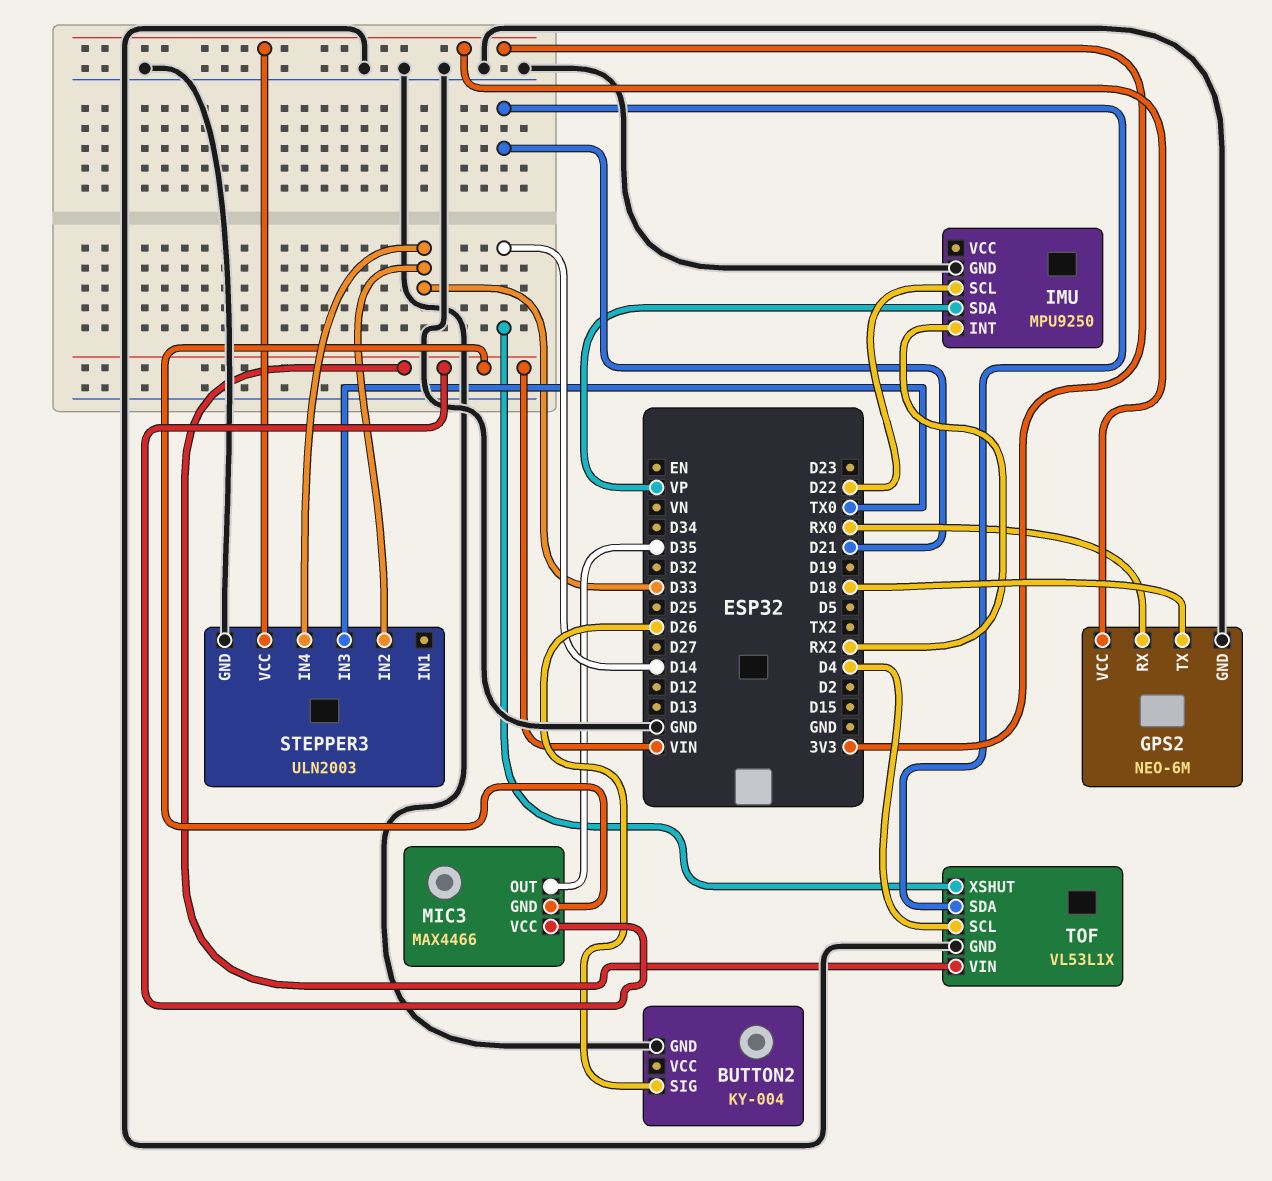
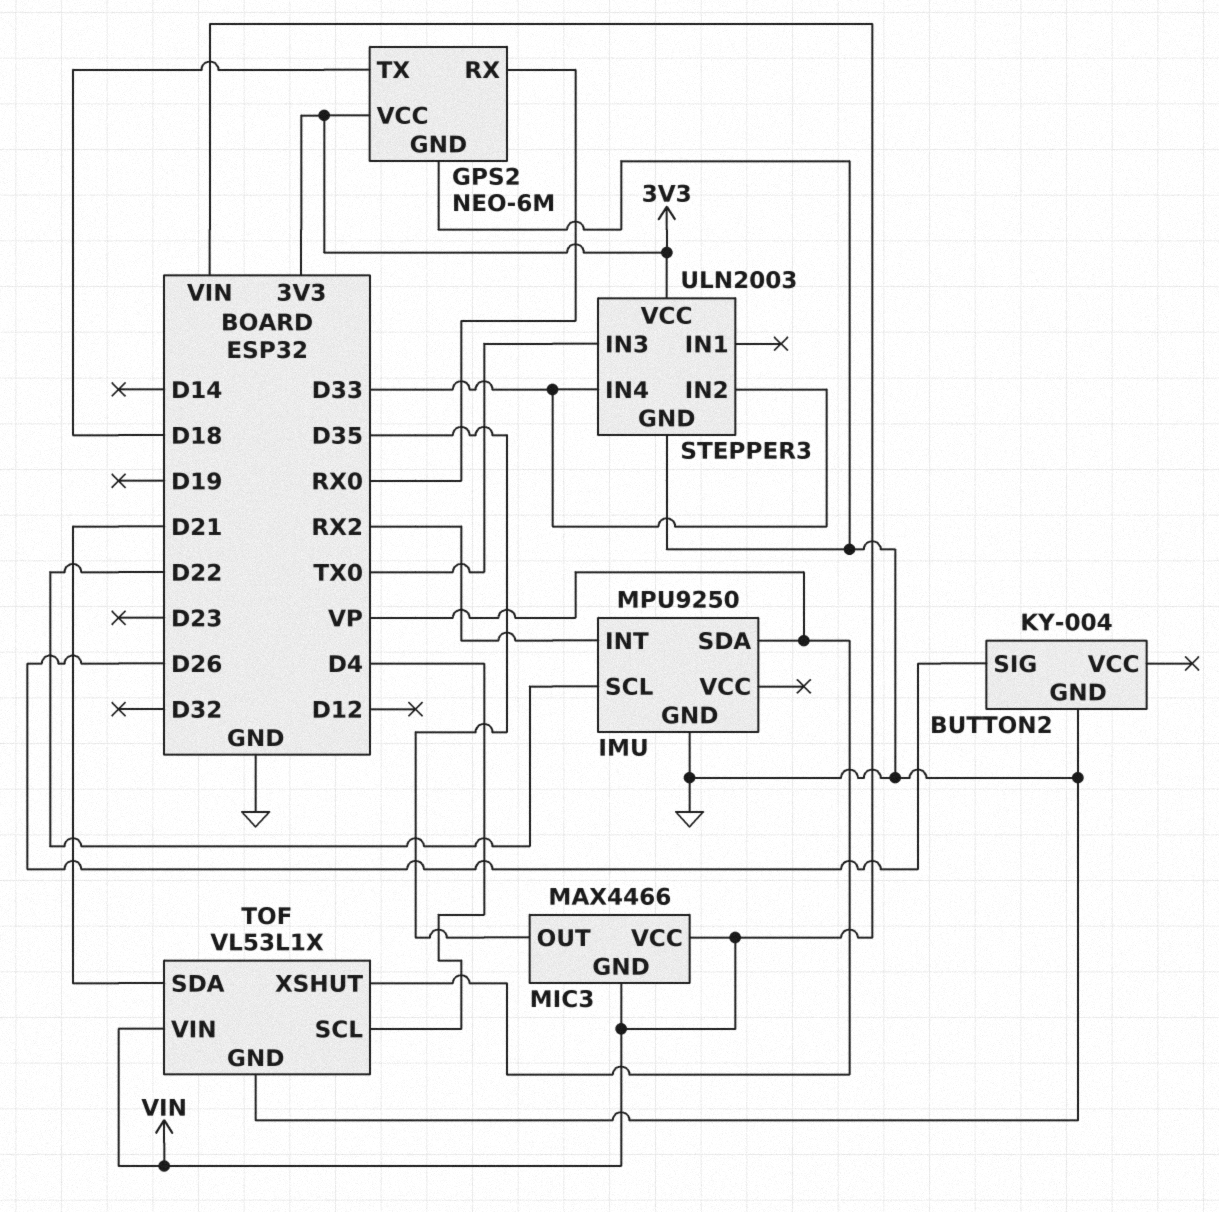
TOF pin XSHUT: D14 -> VP

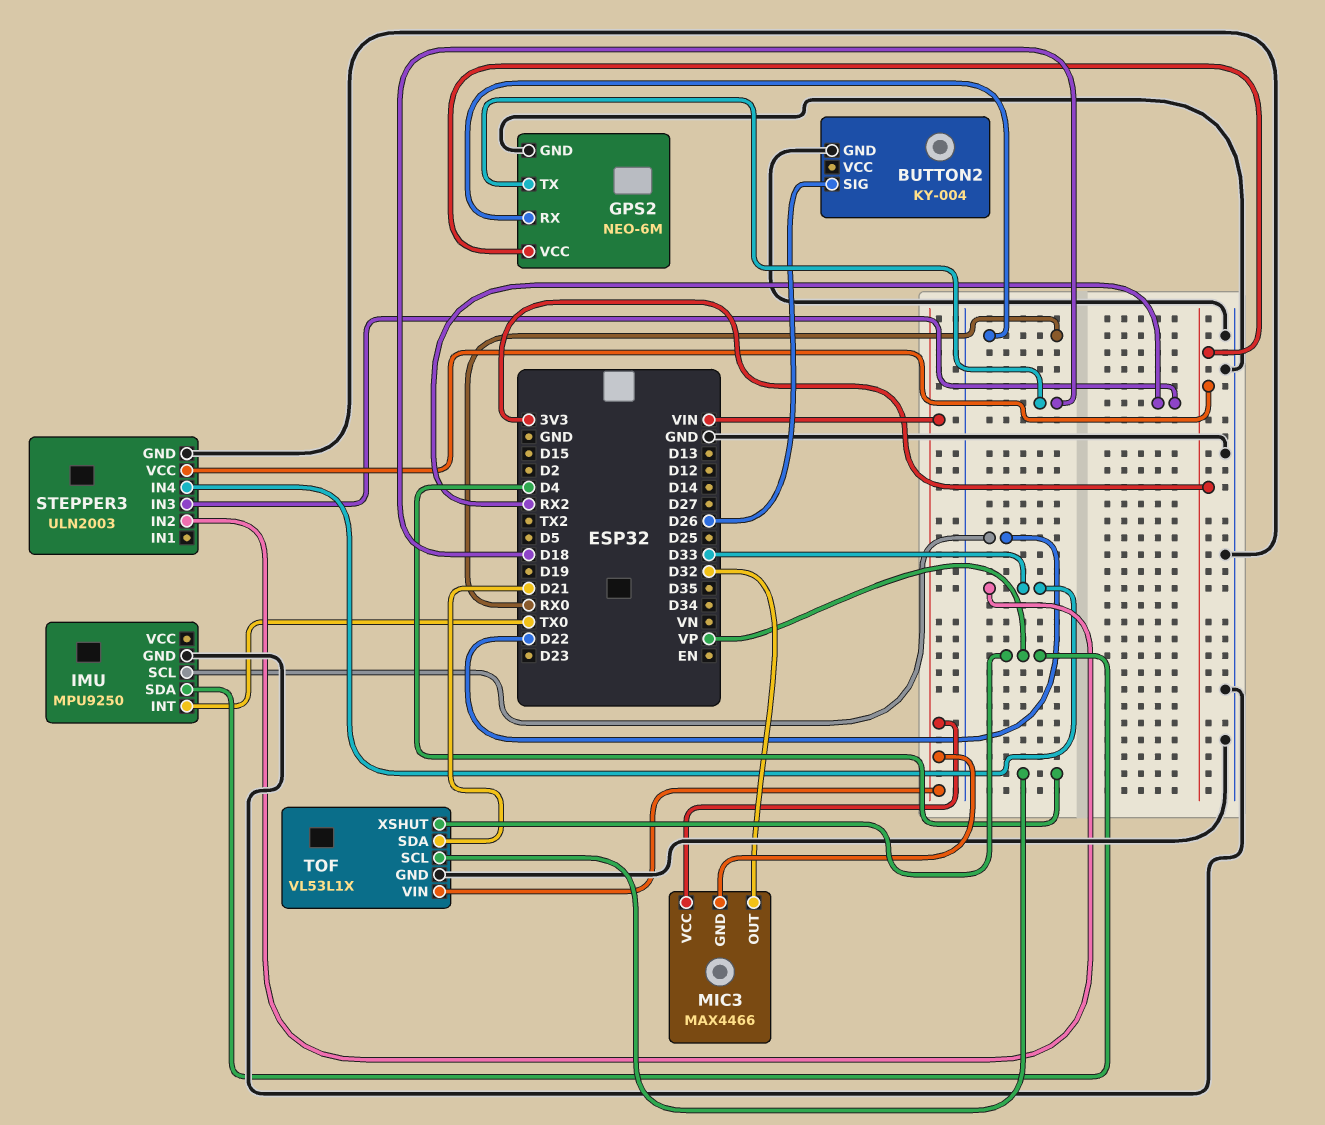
IMU pin INT: RX2 -> TX0
MIC3 pin OUT: D35 -> D32
STEPPER3 pin IN3: TX0 -> RX2

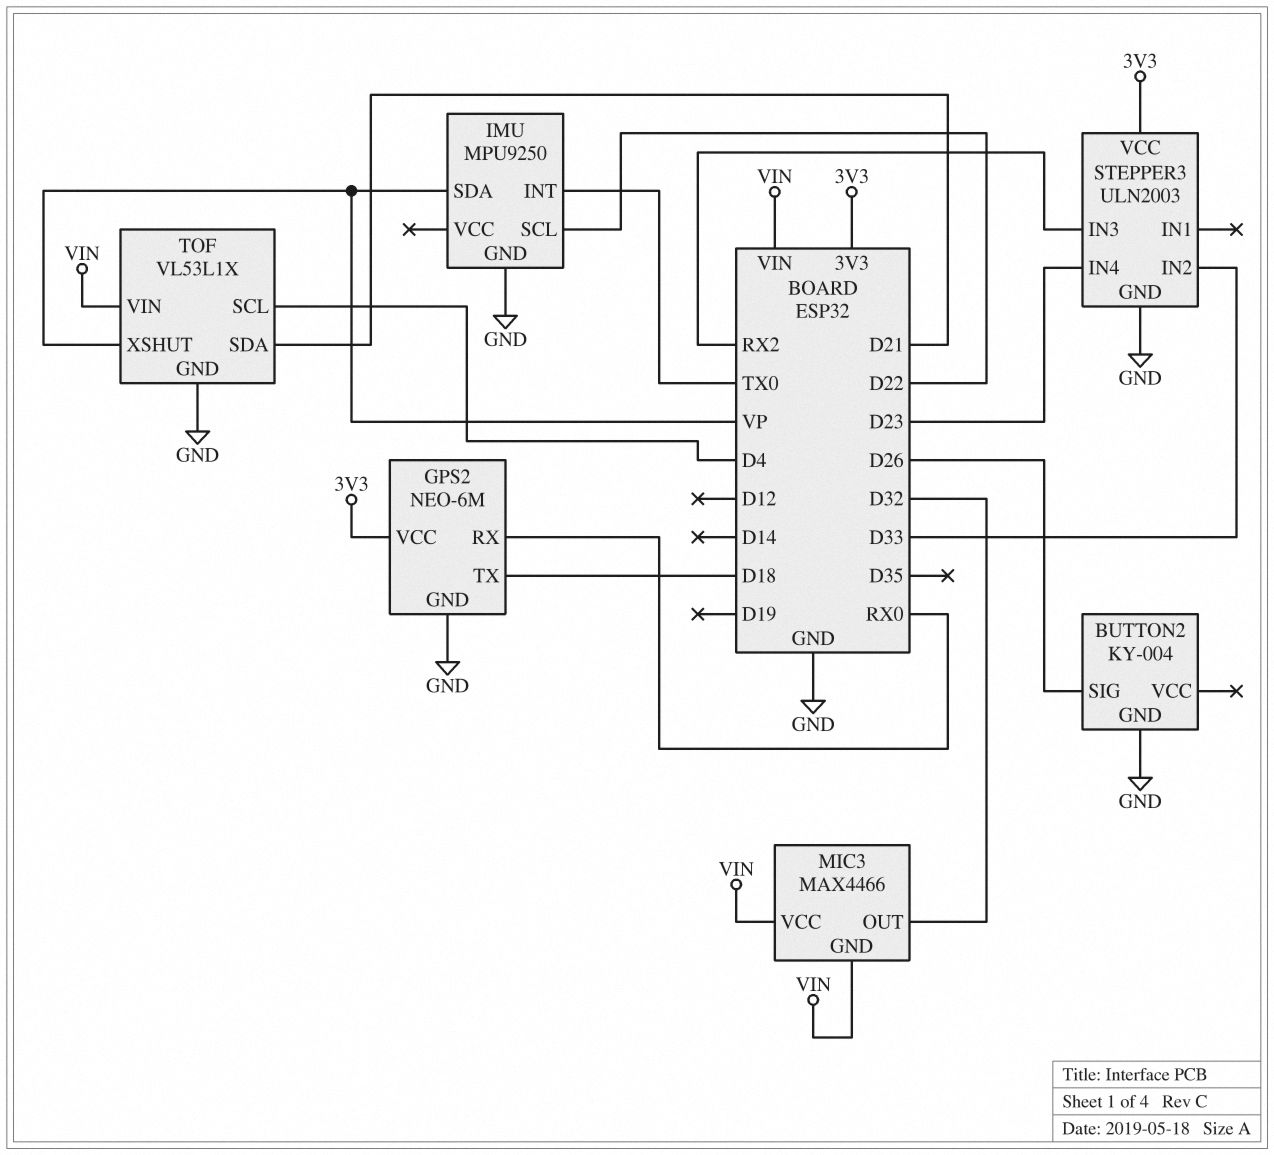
STEPPER3 pin IN4: D33 -> D23

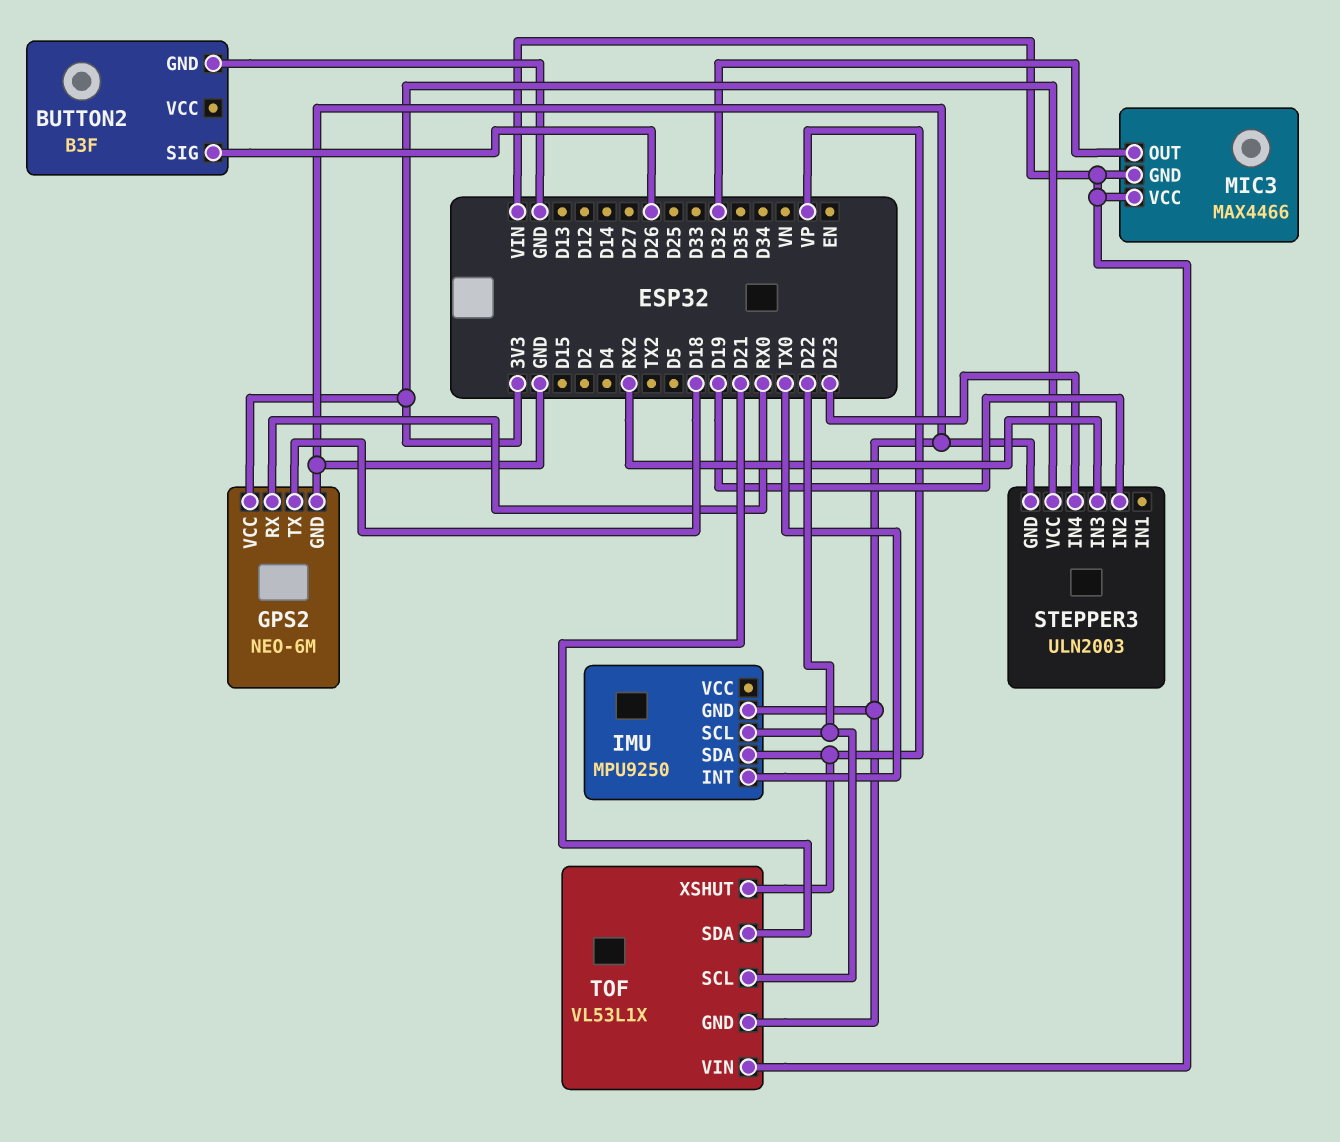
BUTTON2: KY-004 -> B3F
STEPPER3 pin IN2: D33 -> D19
TOF pin SCL: D4 -> D22

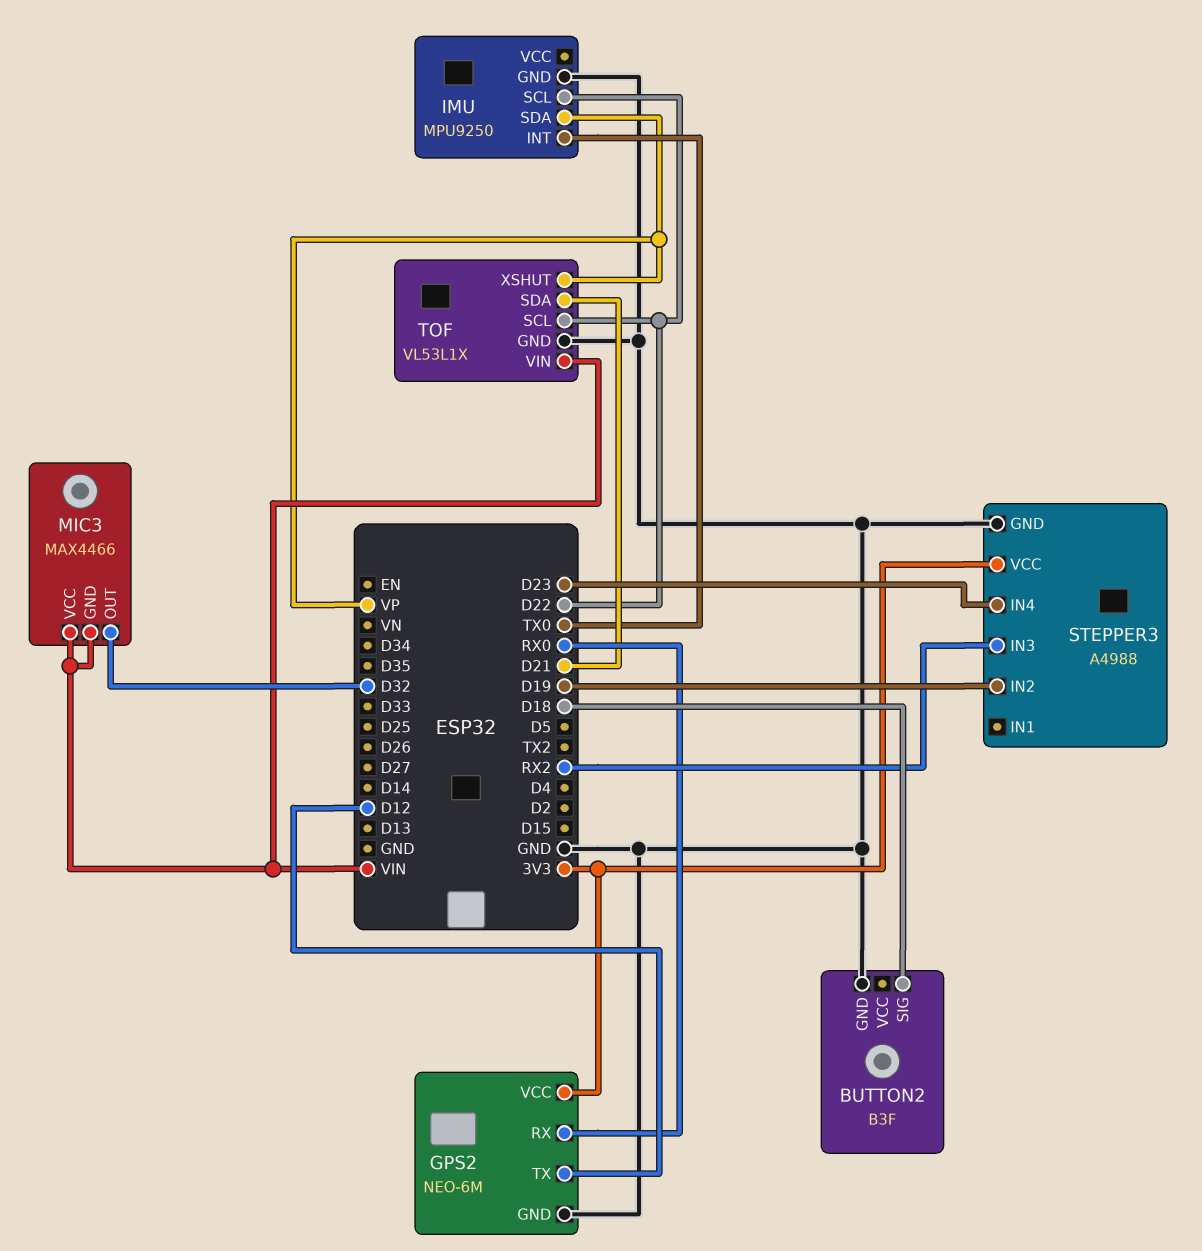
BUTTON2 pin SIG: D26 -> D18
GPS2 pin TX: D18 -> D12
STEPPER3: ULN2003 -> A4988

